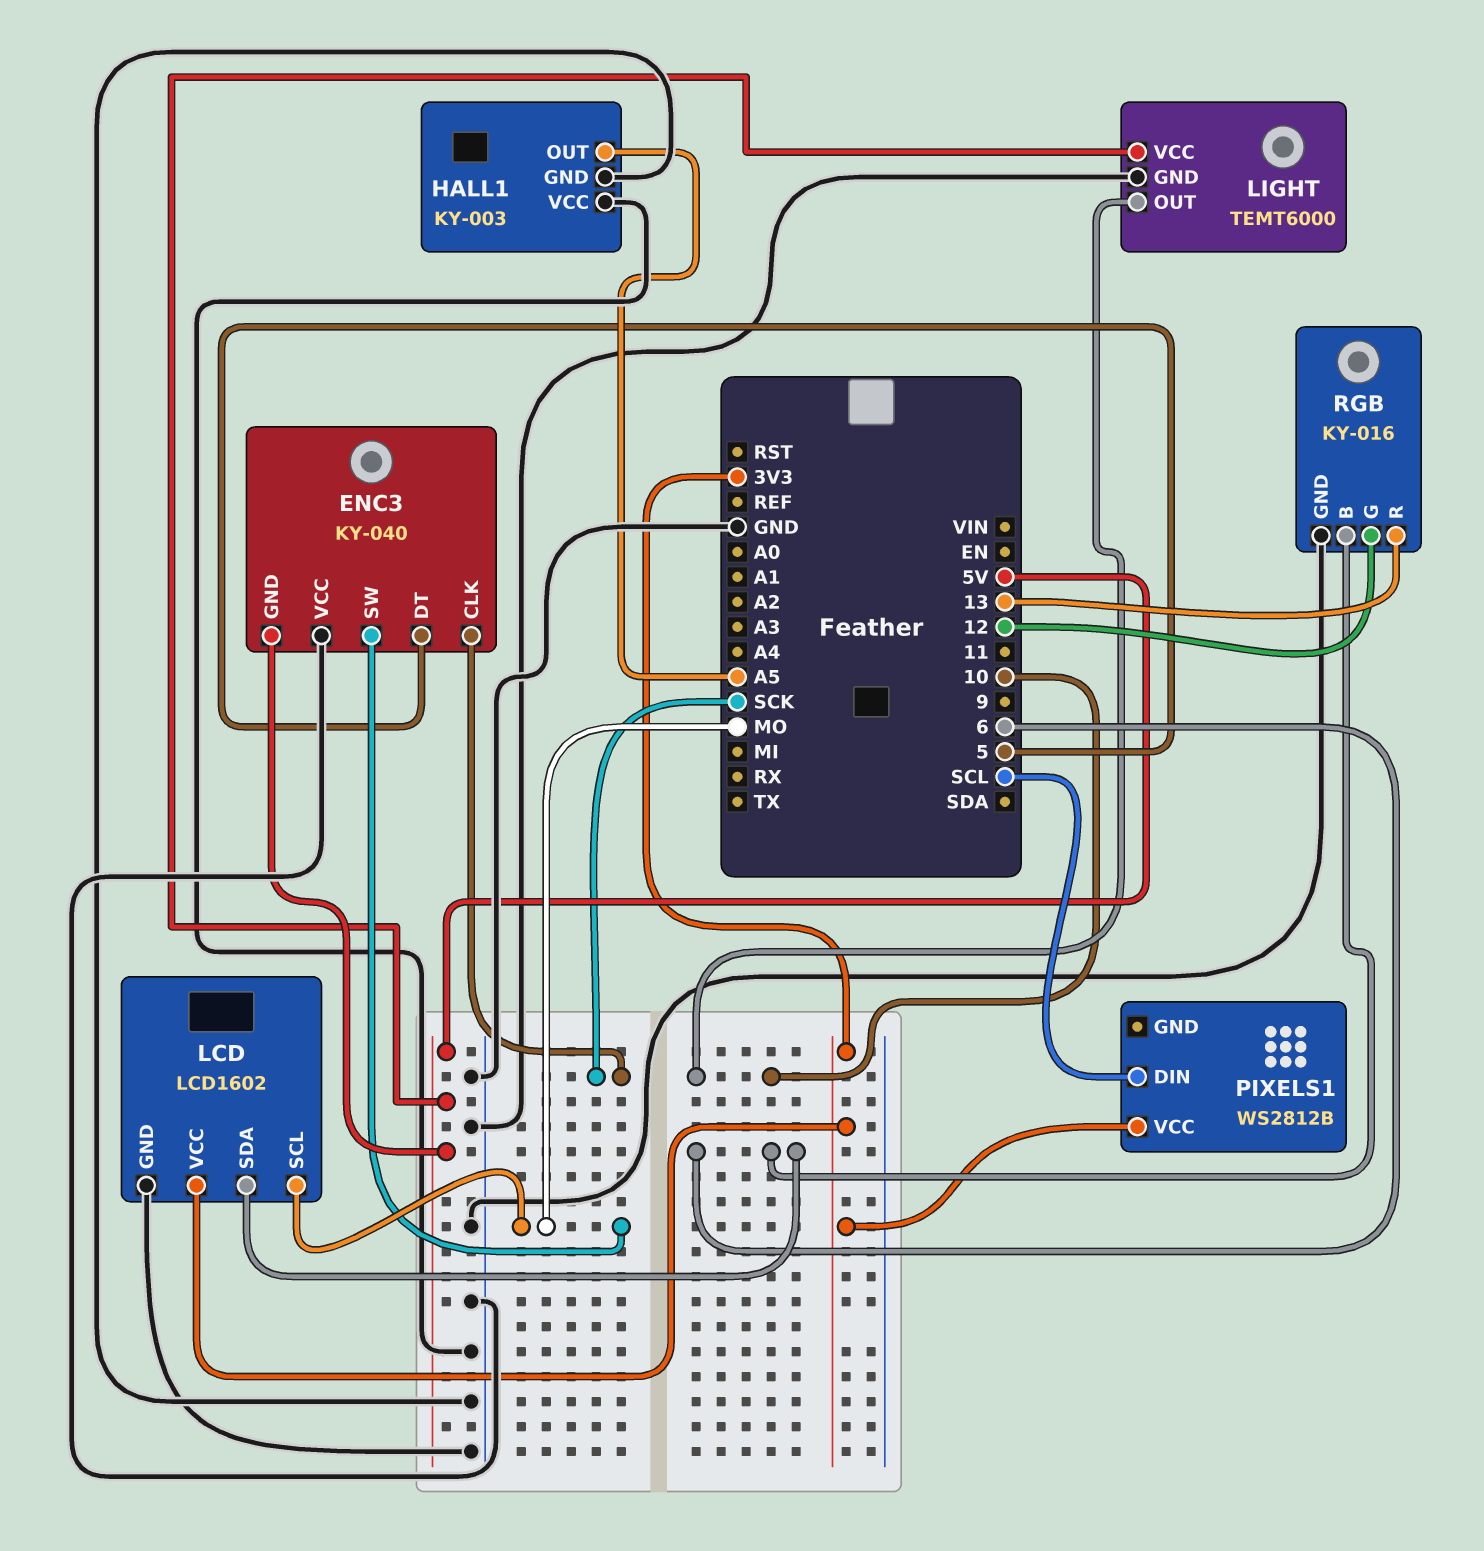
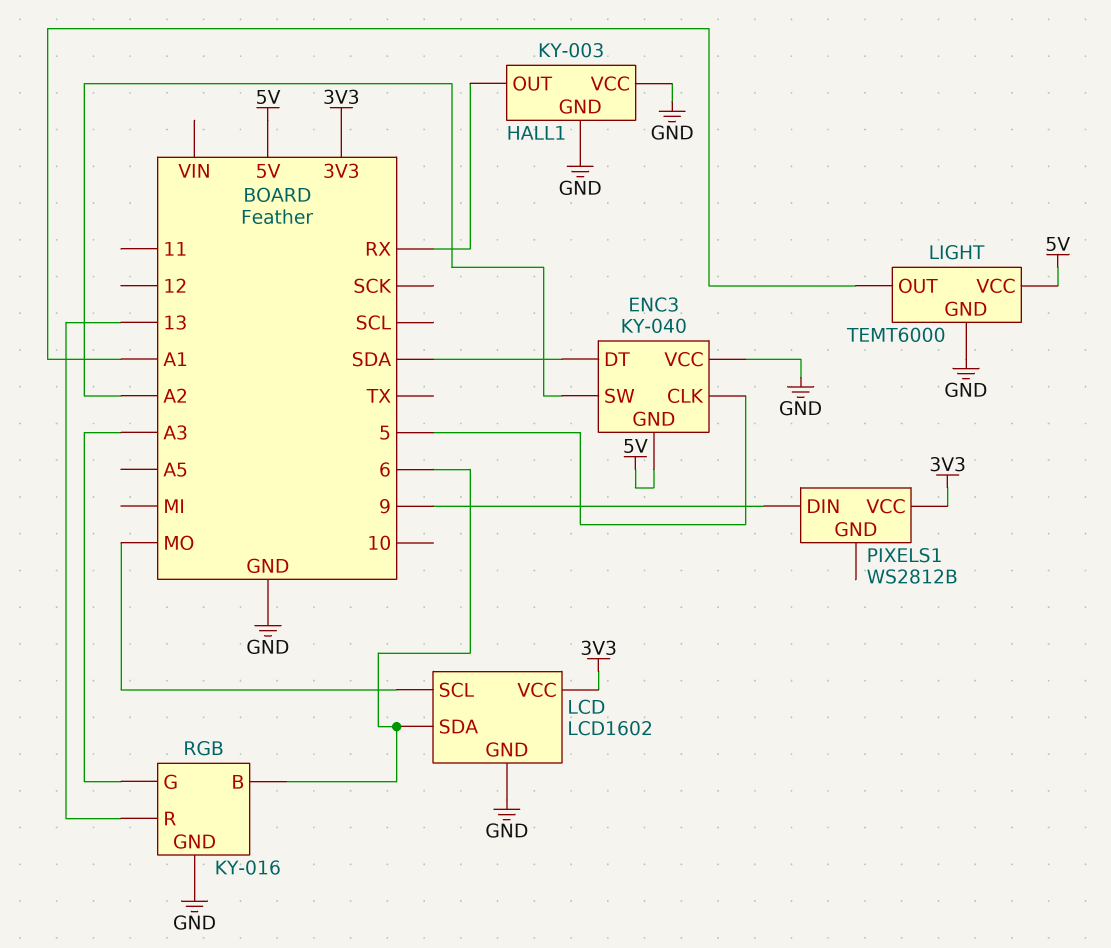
ENC3 pin CLK: SCK -> 5
ENC3 pin DT: 5 -> SDA
ENC3 pin SW: MO -> A2
HALL1 pin OUT: A5 -> RX
LIGHT pin OUT: 10 -> A1
PIXELS1 pin DIN: SCL -> 9
RGB pin G: 12 -> A3

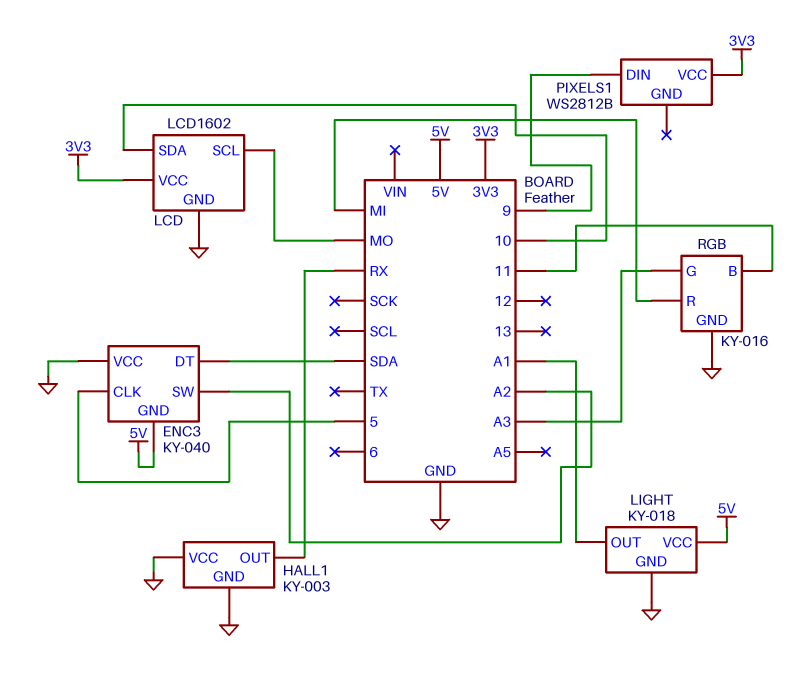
LCD pin SDA: 6 -> 10
LIGHT: TEMT6000 -> KY-018
RGB pin B: 6 -> 11
RGB pin R: 13 -> MI

